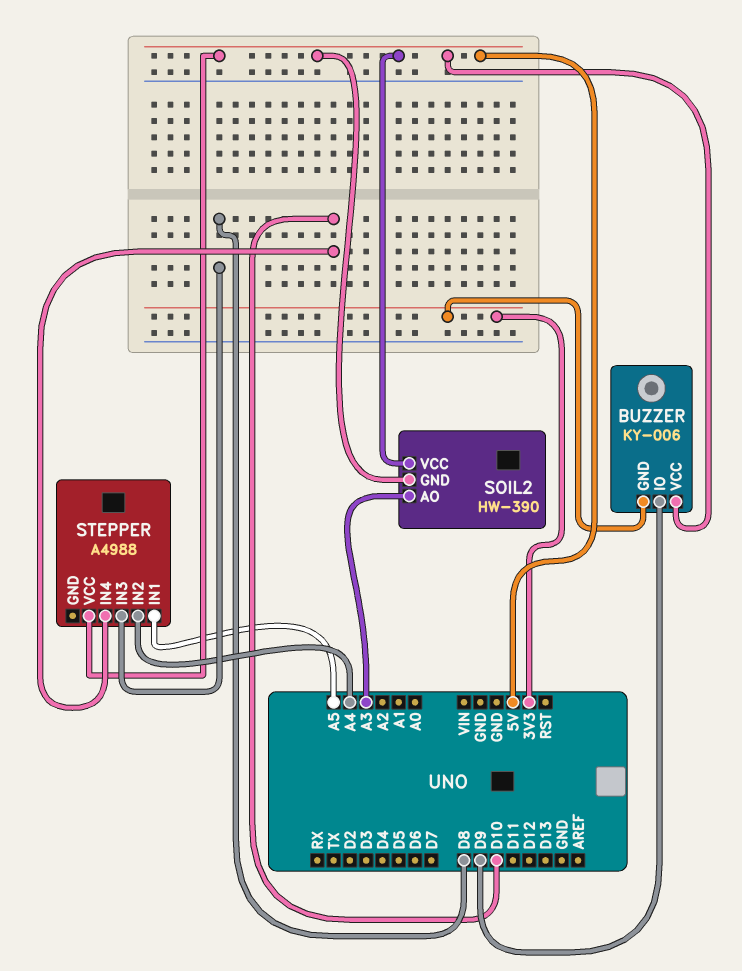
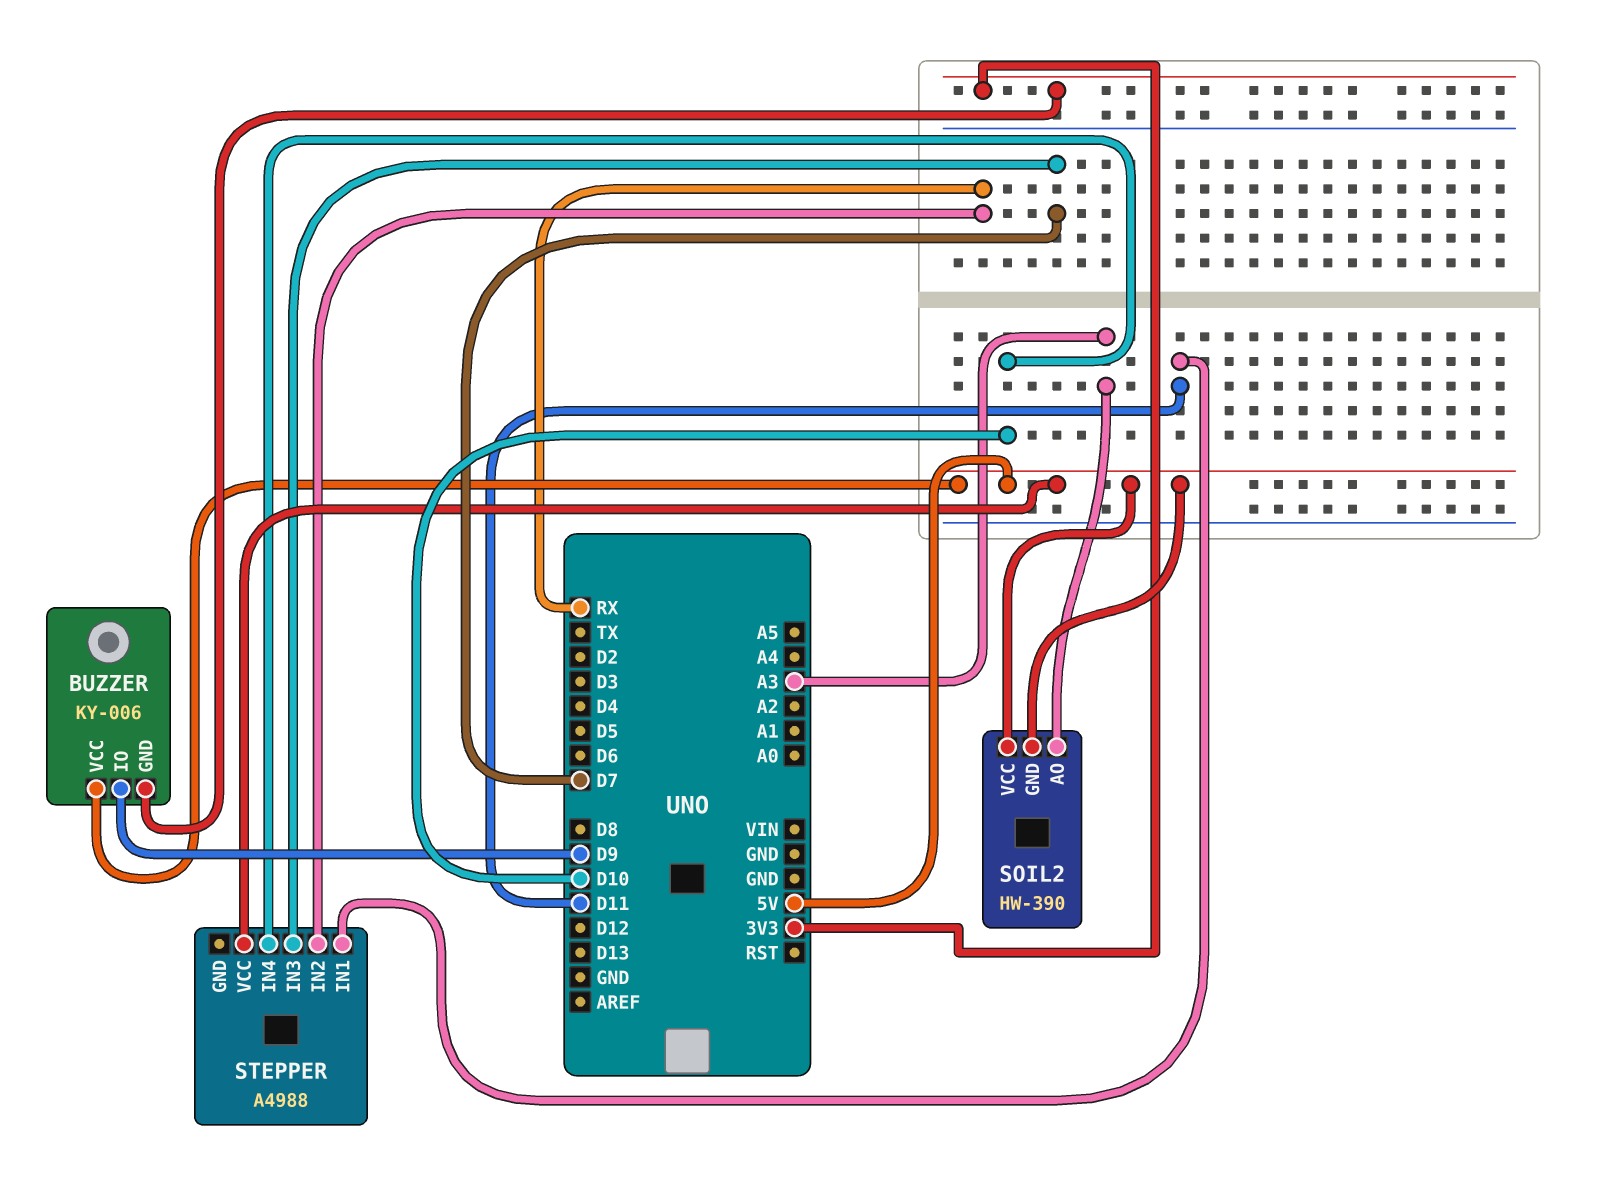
STEPPER pin IN1: A5 -> D11
STEPPER pin IN2: A4 -> RX
STEPPER pin IN3: D8 -> D7

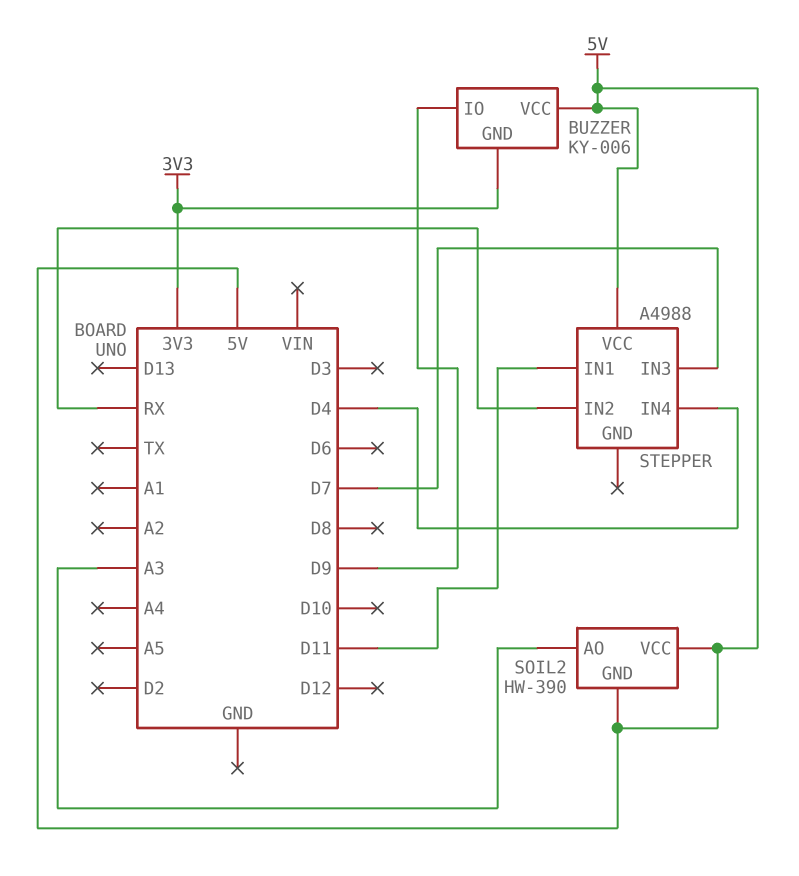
STEPPER pin IN4: D10 -> D4

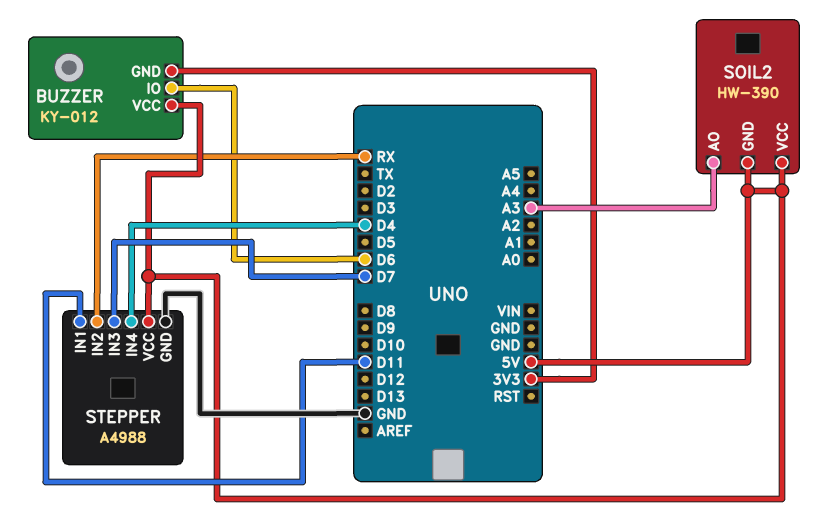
BUZZER: KY-006 -> KY-012
BUZZER pin IO: D9 -> D6
STEPPER pin GND: none -> GND

